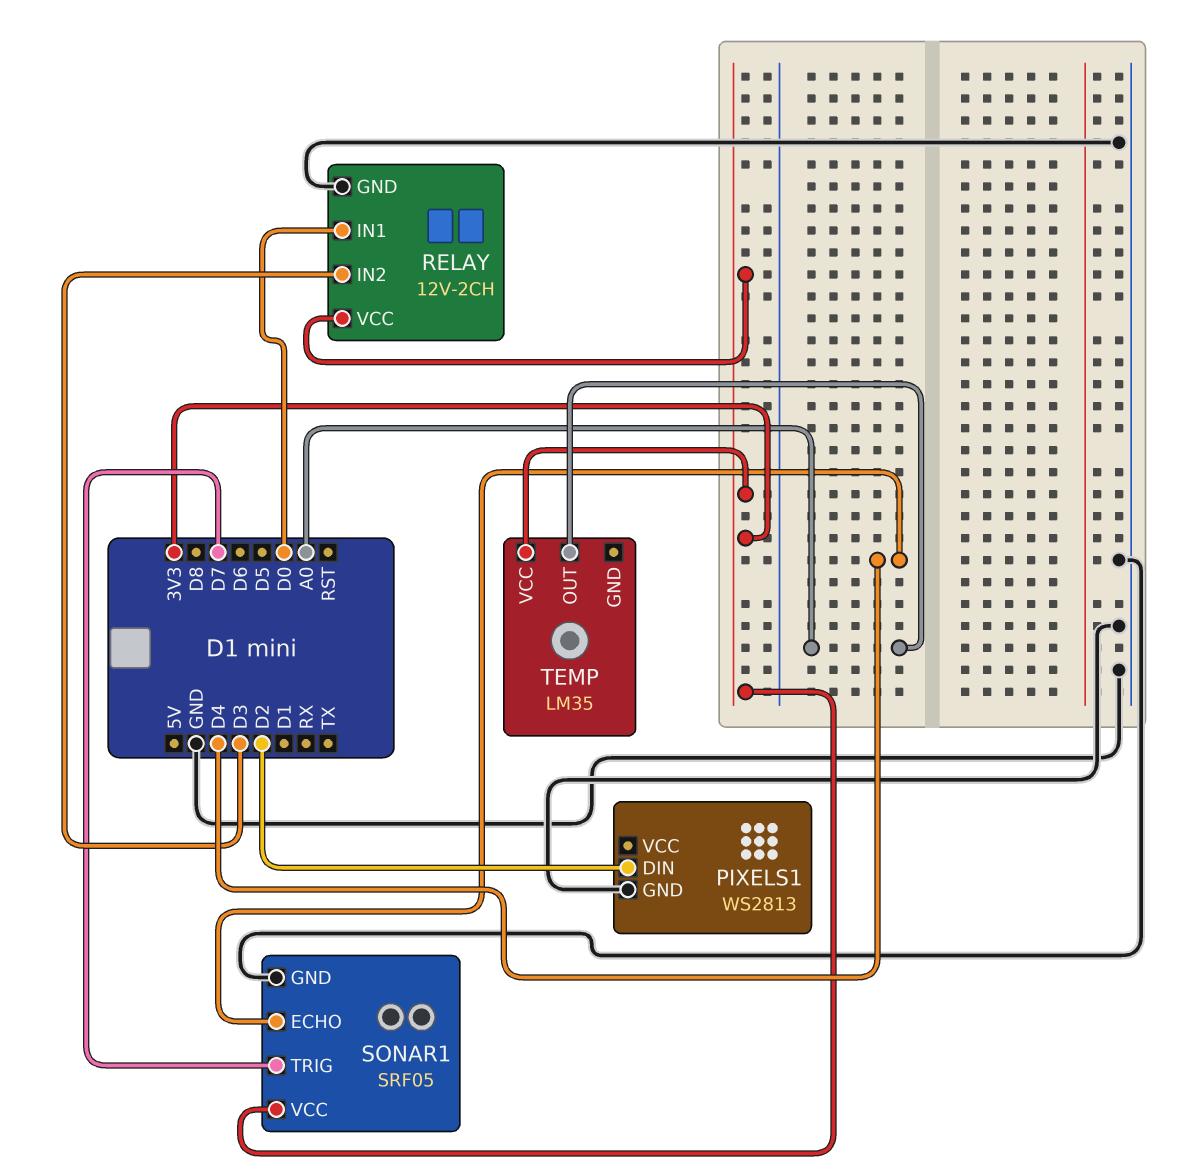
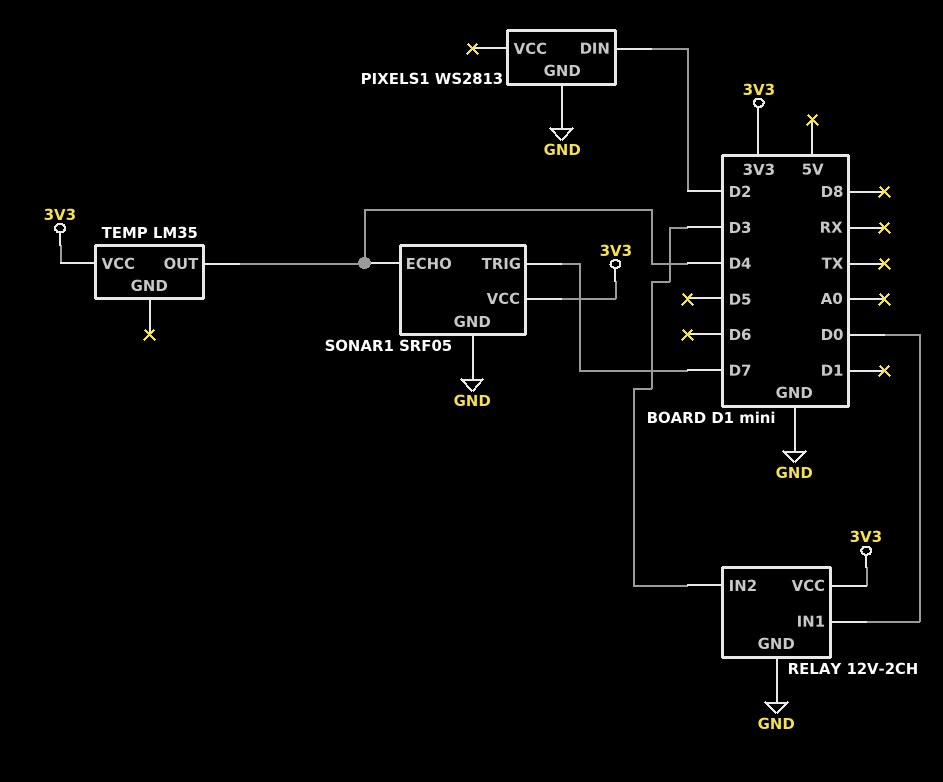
TEMP pin OUT: A0 -> D4

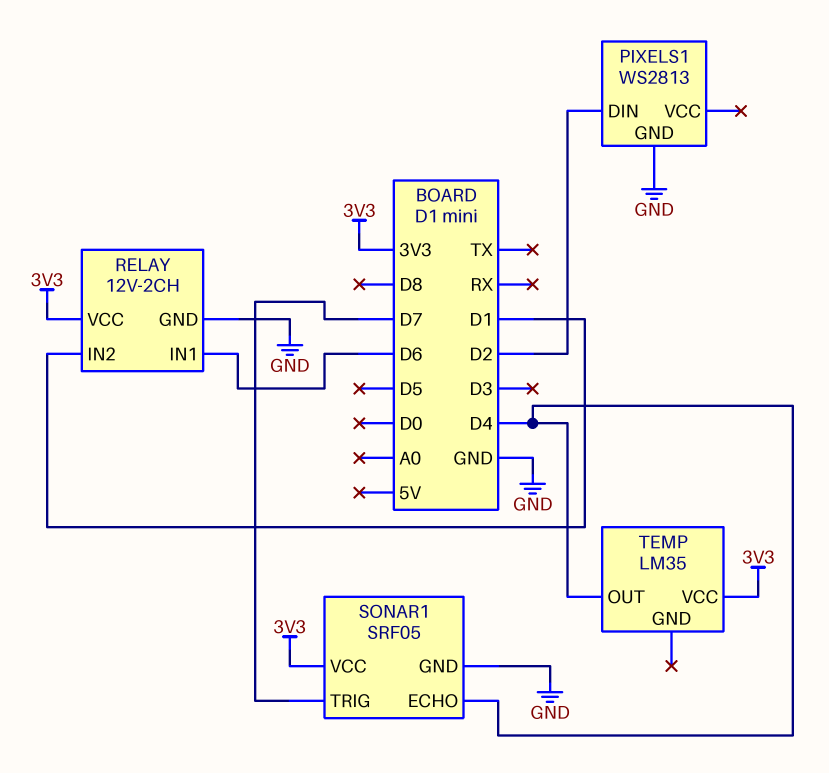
RELAY pin IN1: D0 -> D6
RELAY pin IN2: D3 -> D1

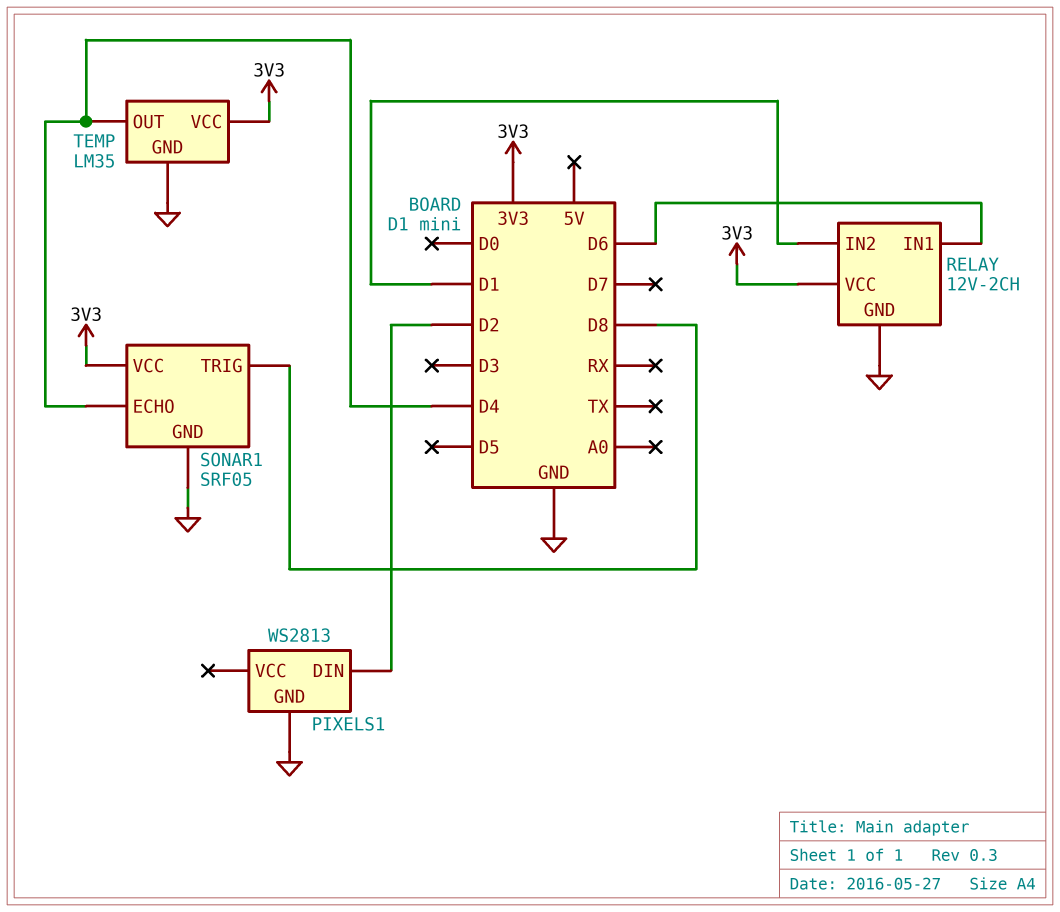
SONAR1 pin TRIG: D7 -> D8
TEMP pin GND: none -> GND

